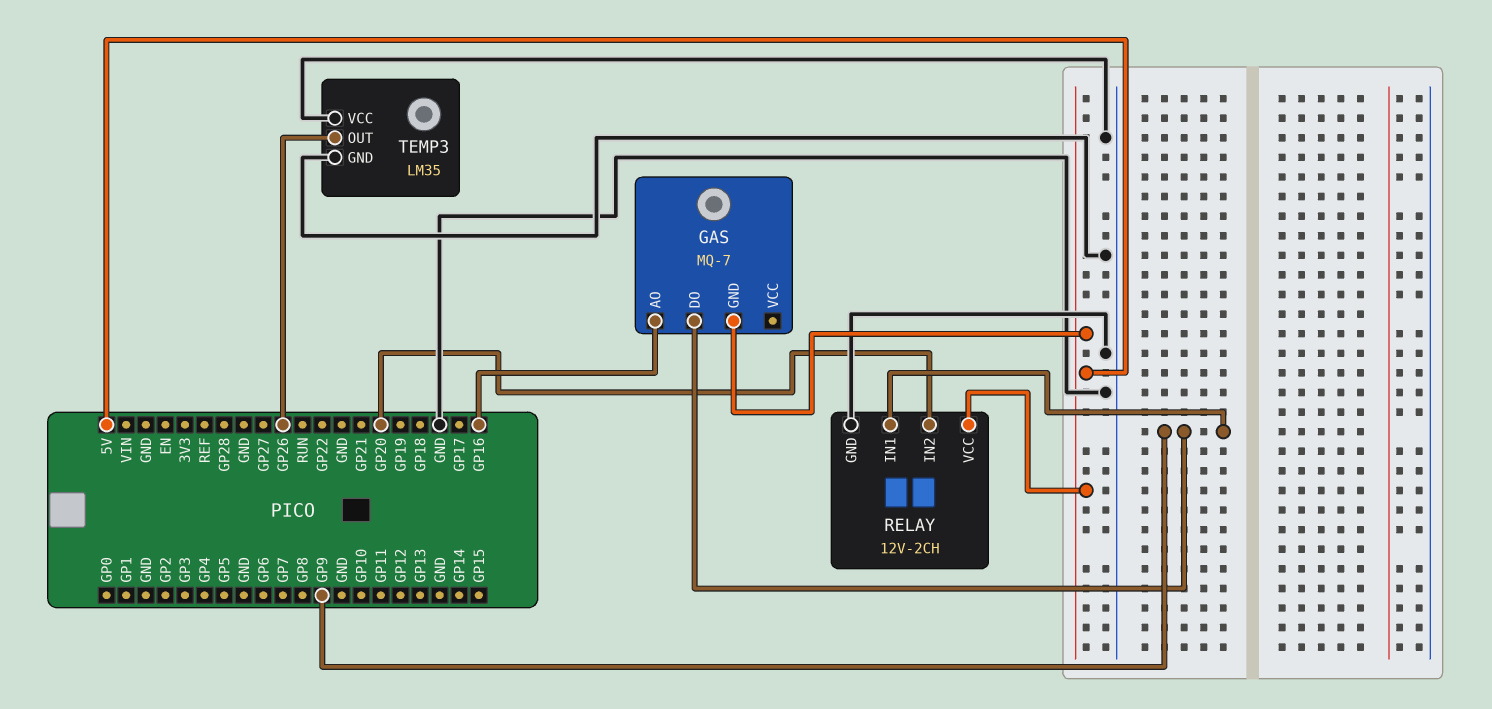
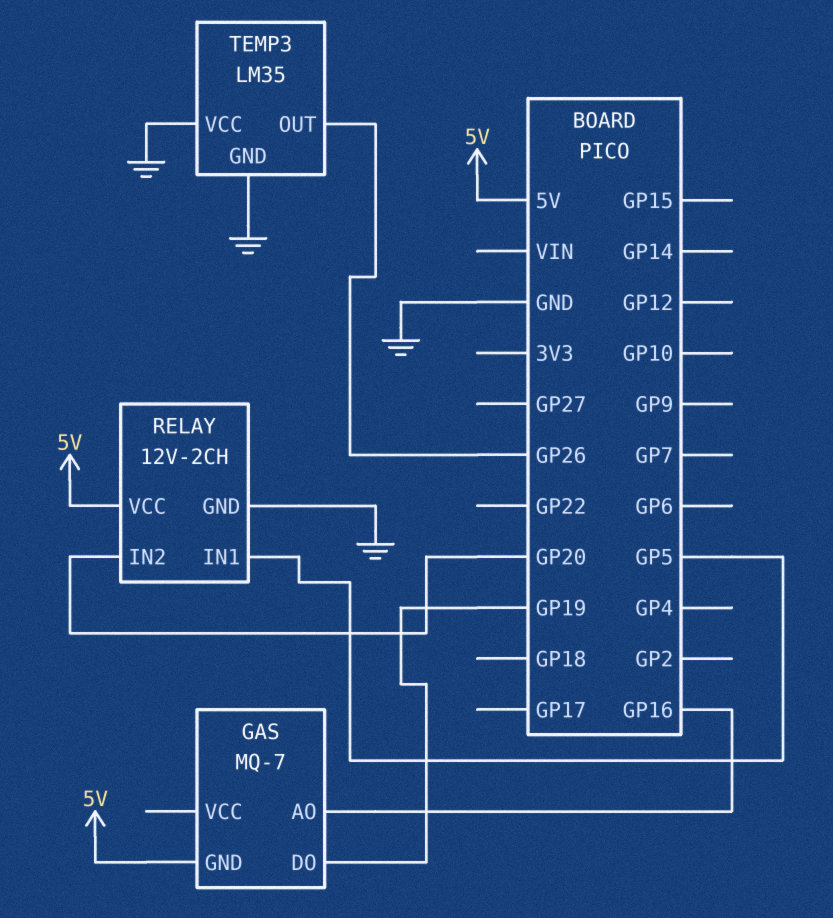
GAS pin DO: GP9 -> GP19
RELAY pin IN1: GP9 -> GP5

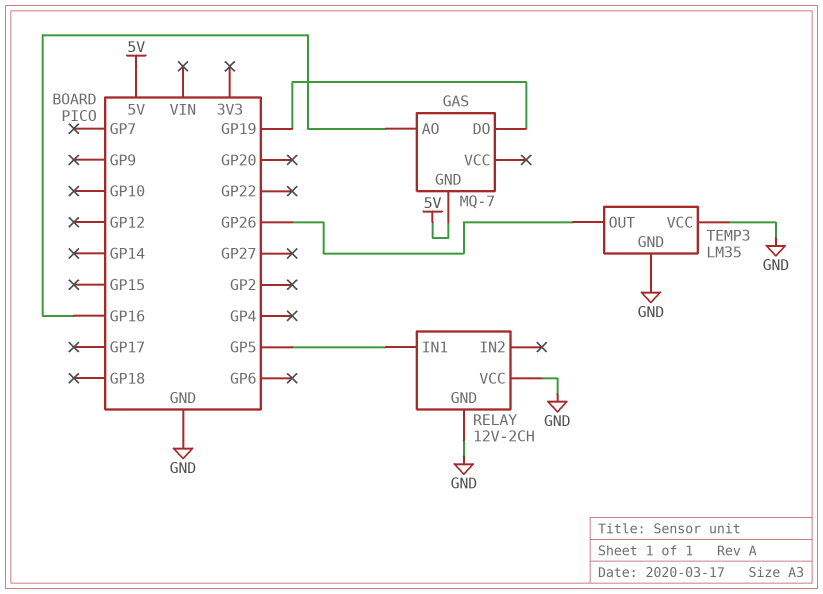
RELAY pin IN2: GP20 -> none
RELAY pin VCC: 5V -> GND

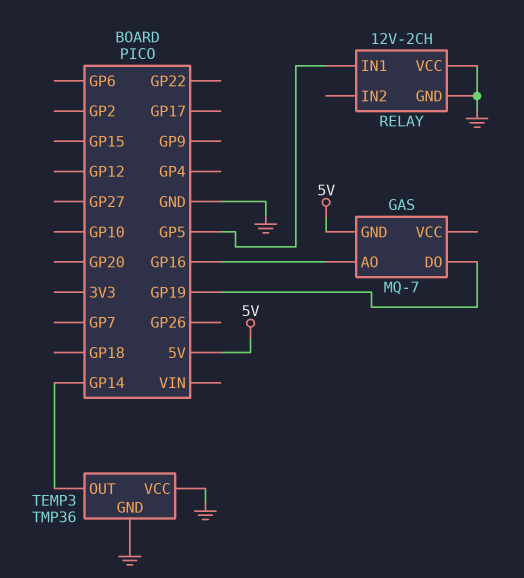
TEMP3: LM35 -> TMP36
TEMP3 pin OUT: GP26 -> GP14

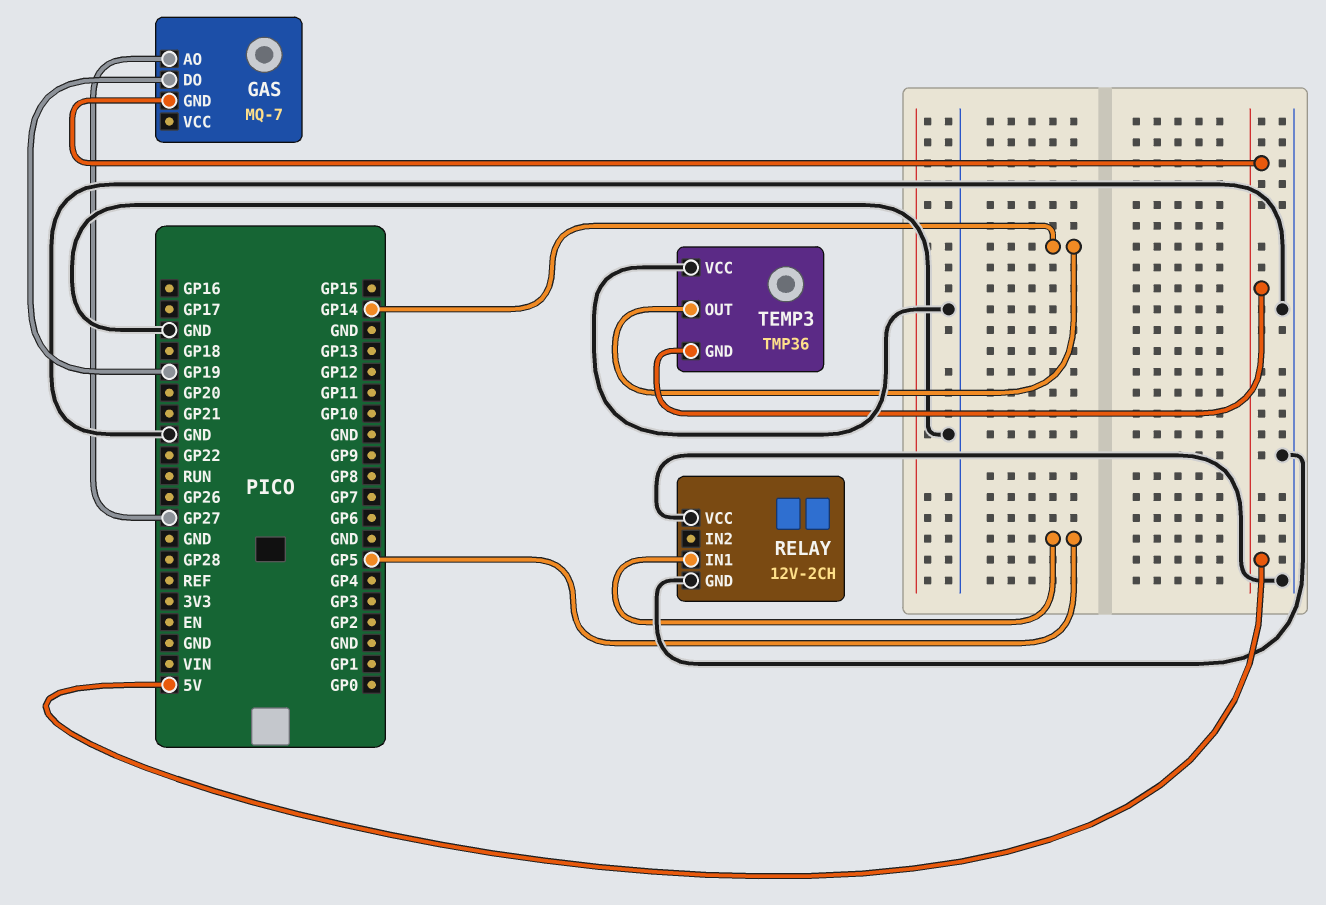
GAS pin AO: GP16 -> GP27
TEMP3 pin GND: GND -> 5V

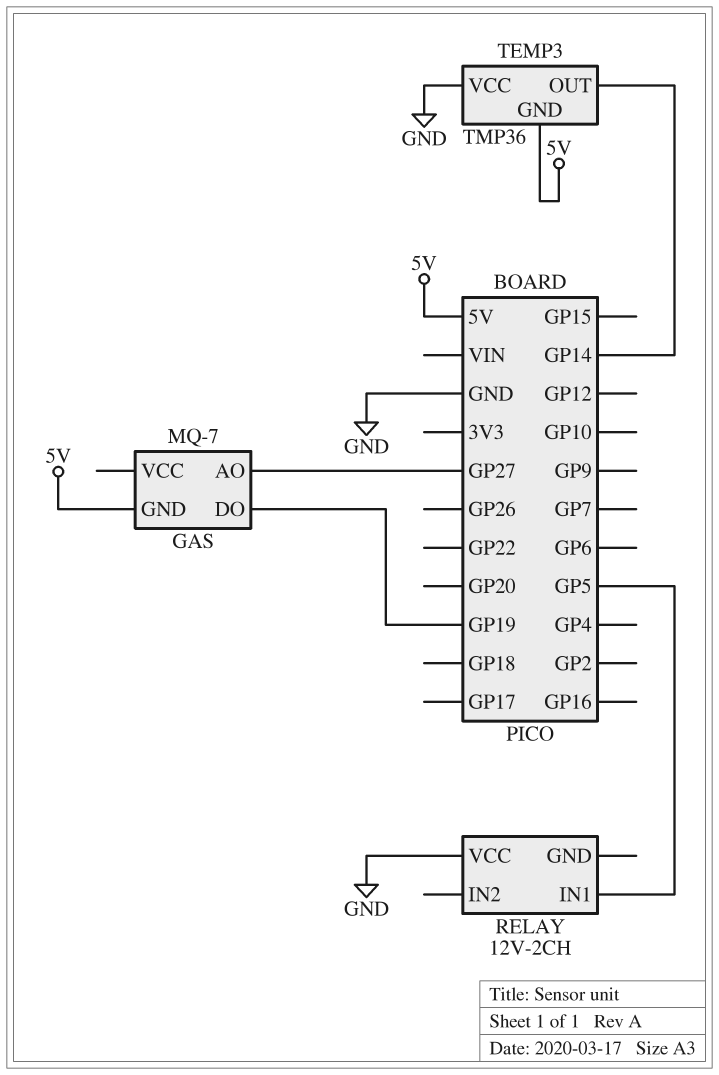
RELAY pin GND: GND -> none

